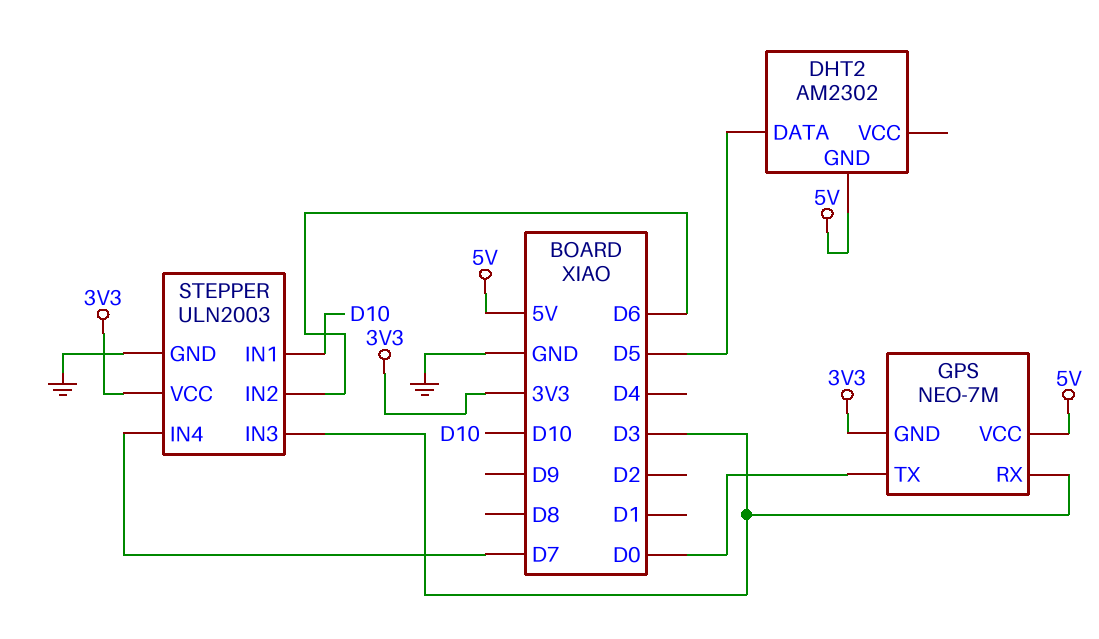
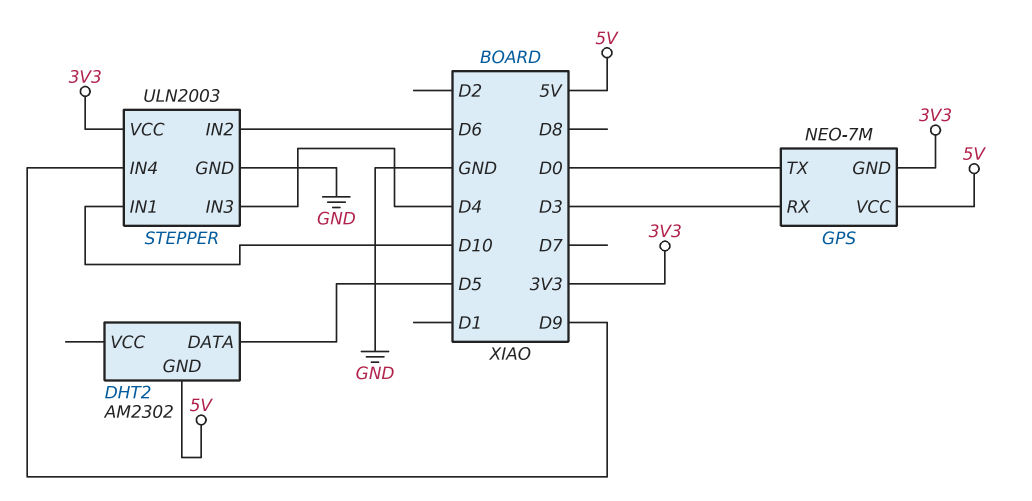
STEPPER pin IN3: D3 -> D4
STEPPER pin IN4: D7 -> D9

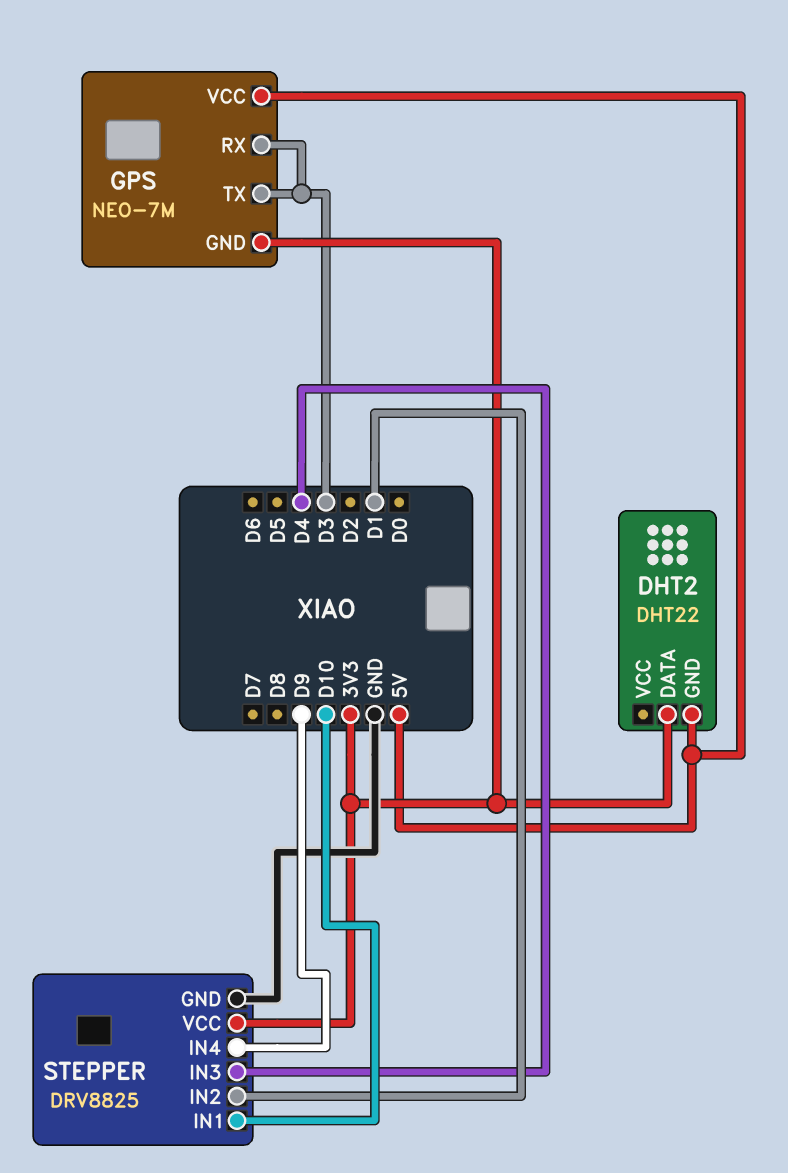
DHT2: AM2302 -> DHT22
DHT2 pin DATA: D5 -> 3V3
GPS pin TX: D0 -> D3
STEPPER: ULN2003 -> DRV8825
STEPPER pin IN2: D6 -> D1

